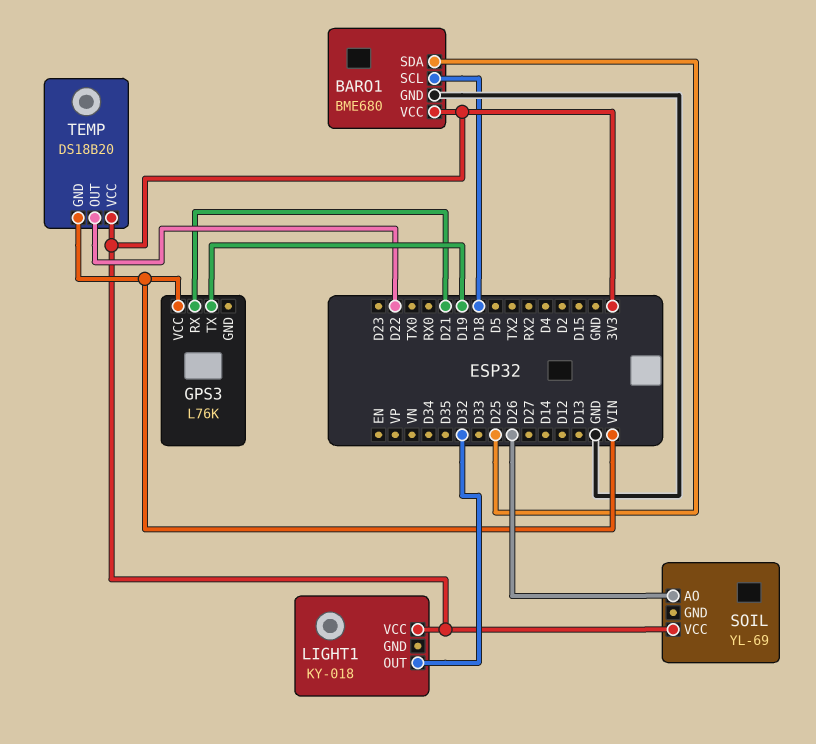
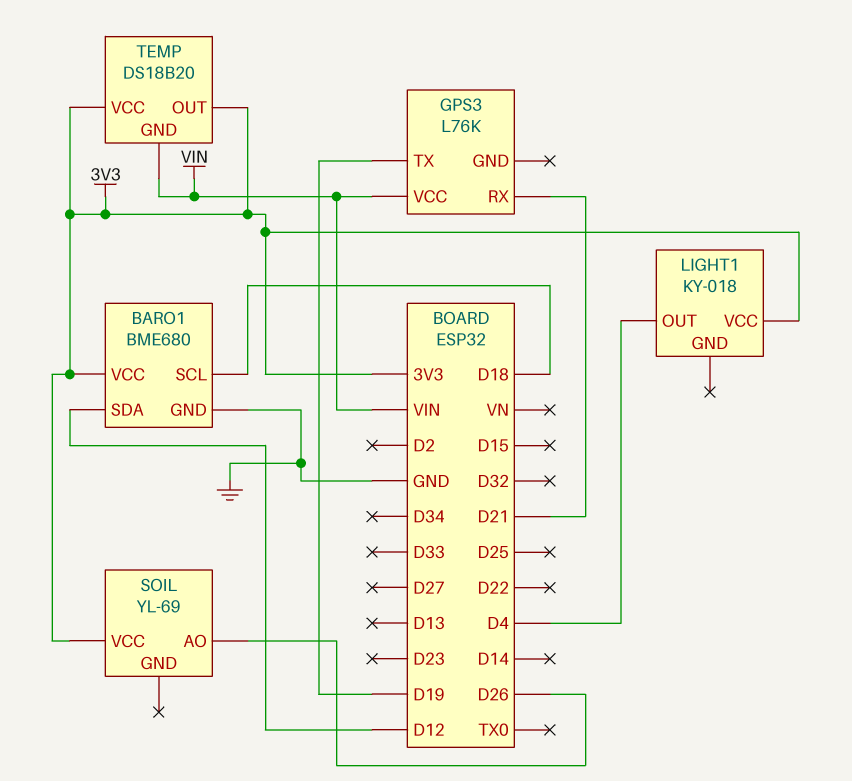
BARO1 pin SDA: D25 -> D12
LIGHT1 pin OUT: D32 -> D4
TEMP pin OUT: D22 -> 3V3

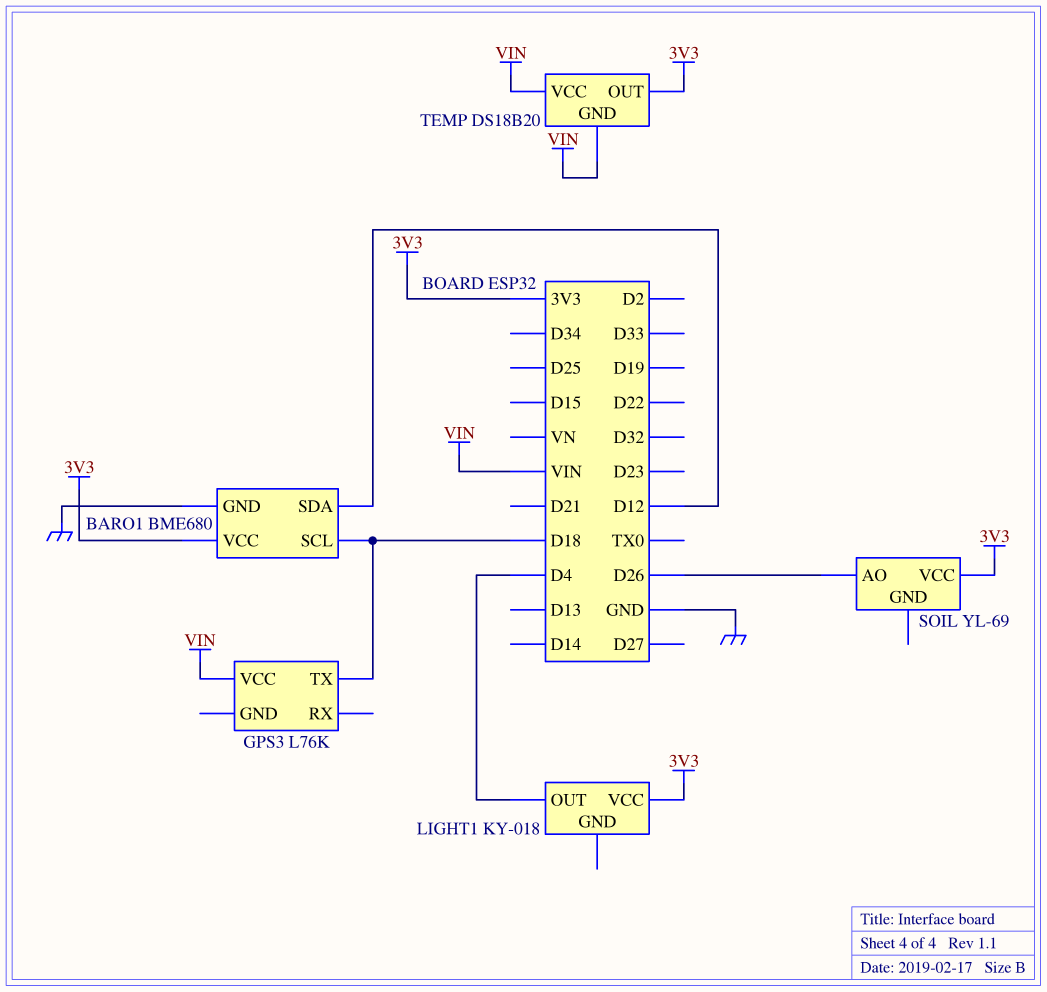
GPS3 pin RX: D21 -> none
GPS3 pin TX: D19 -> D18
TEMP pin VCC: 3V3 -> VIN

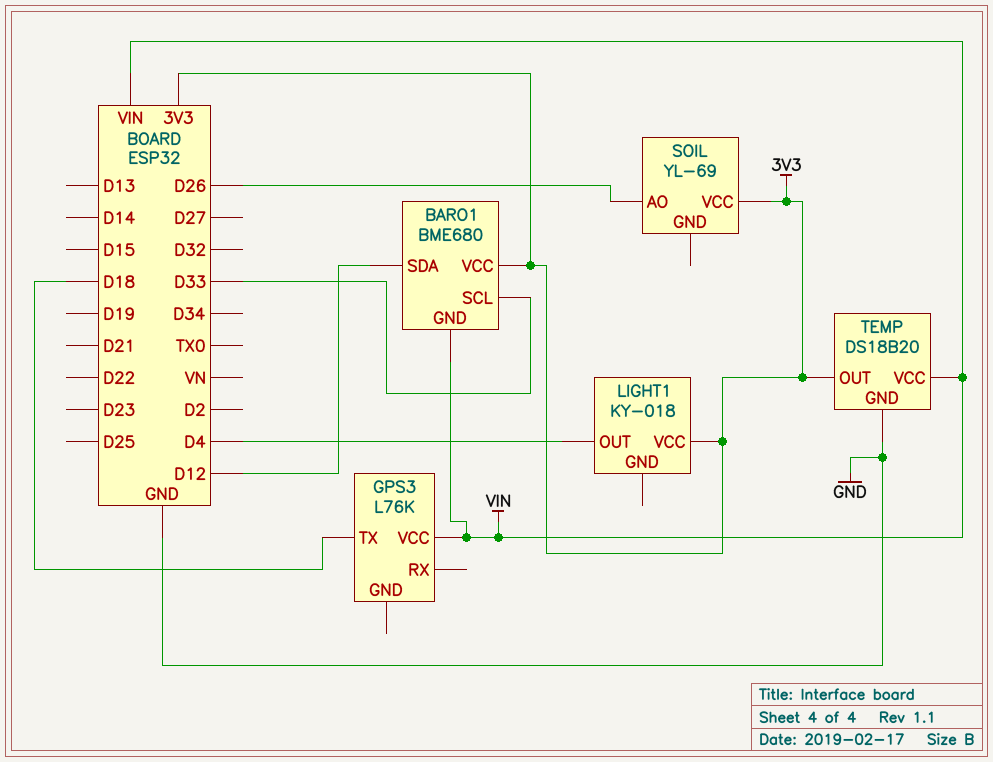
BARO1 pin GND: GND -> VIN
BARO1 pin SCL: D18 -> D33
TEMP pin GND: VIN -> GND

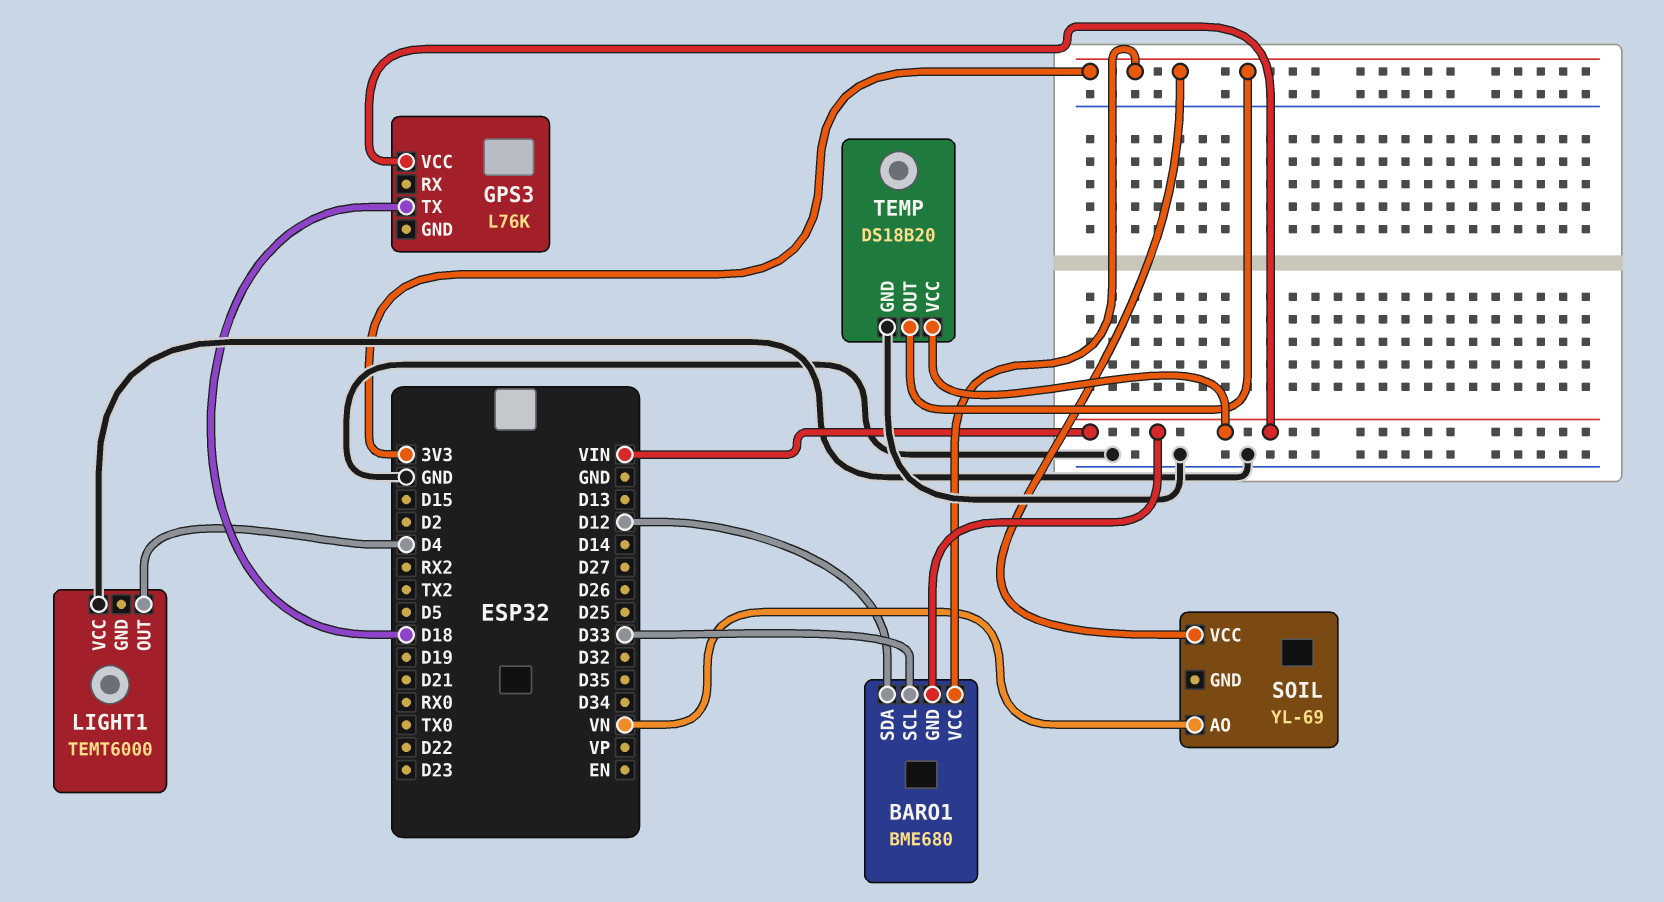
LIGHT1: KY-018 -> TEMT6000
LIGHT1 pin VCC: 3V3 -> GND
SOIL pin AO: D26 -> VN

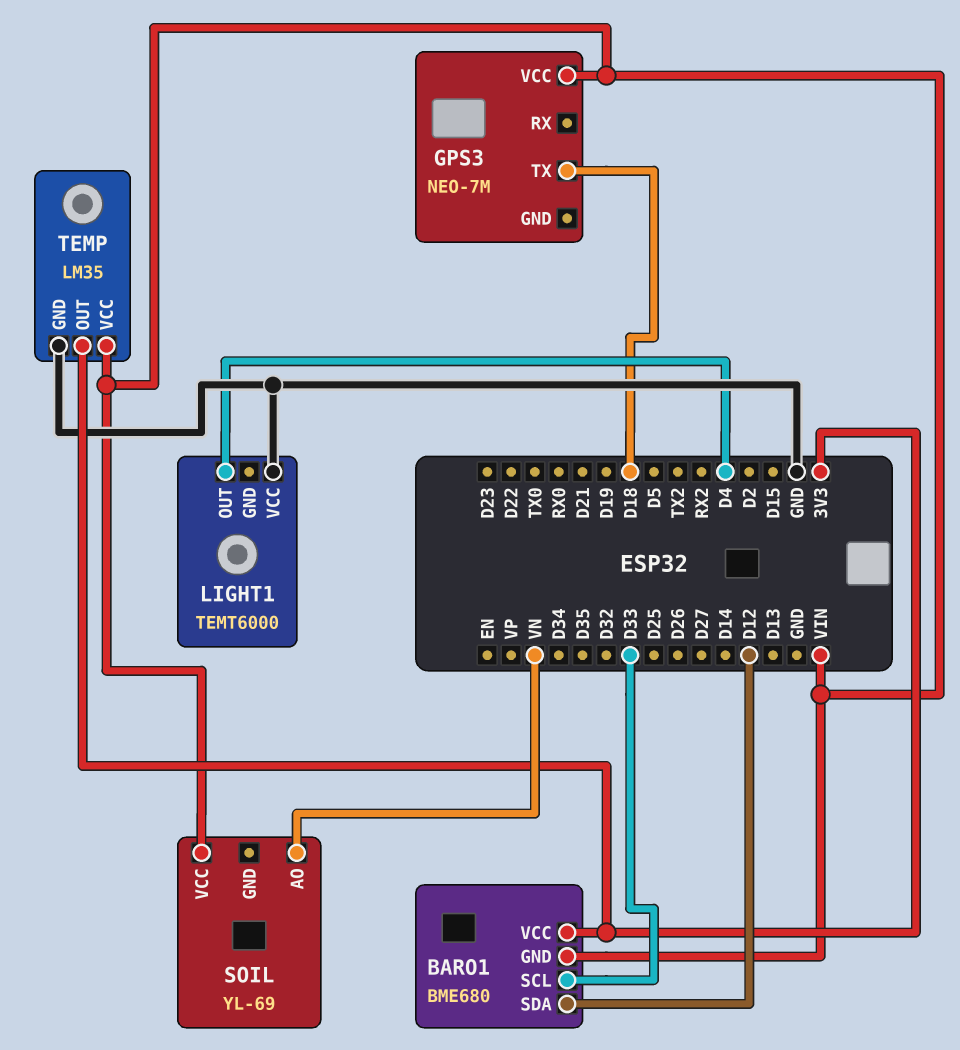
GPS3: L76K -> NEO-7M
SOIL pin VCC: 3V3 -> VIN
TEMP: DS18B20 -> LM35

